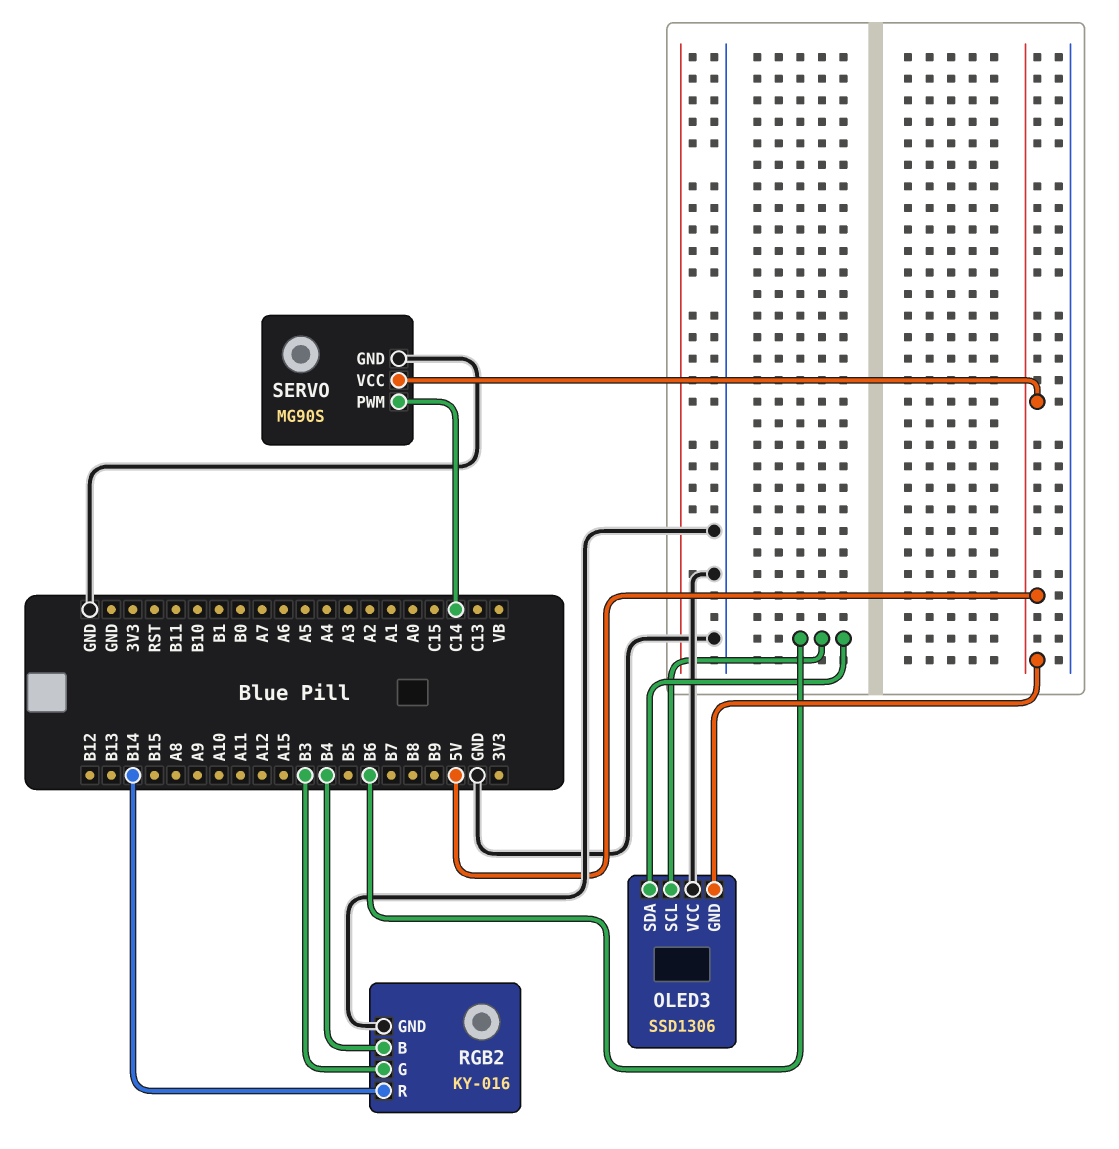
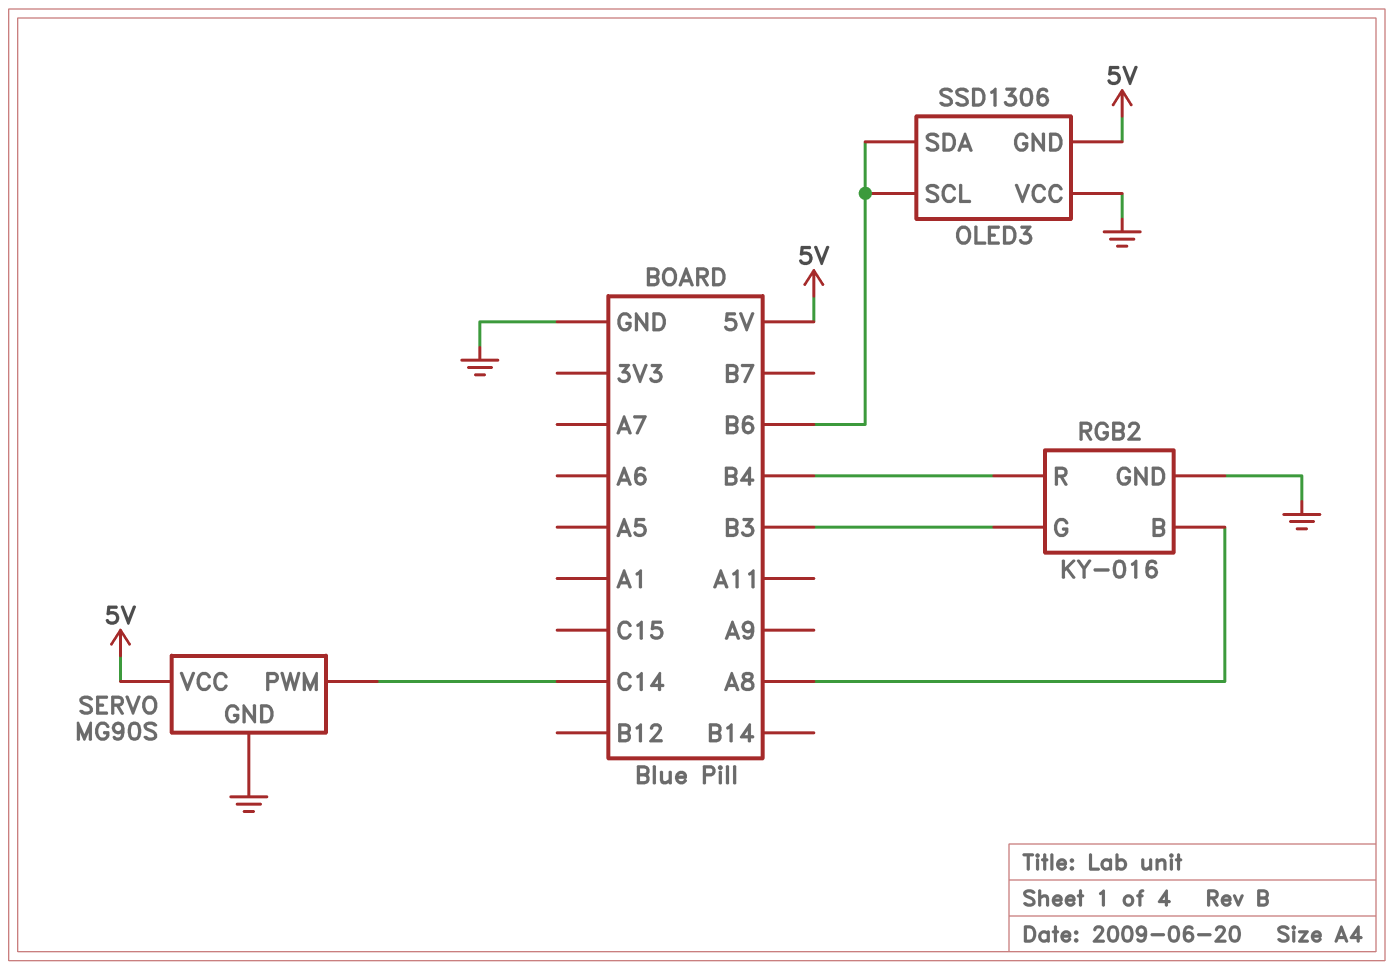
RGB2 pin B: B4 -> A8
RGB2 pin R: B14 -> B4

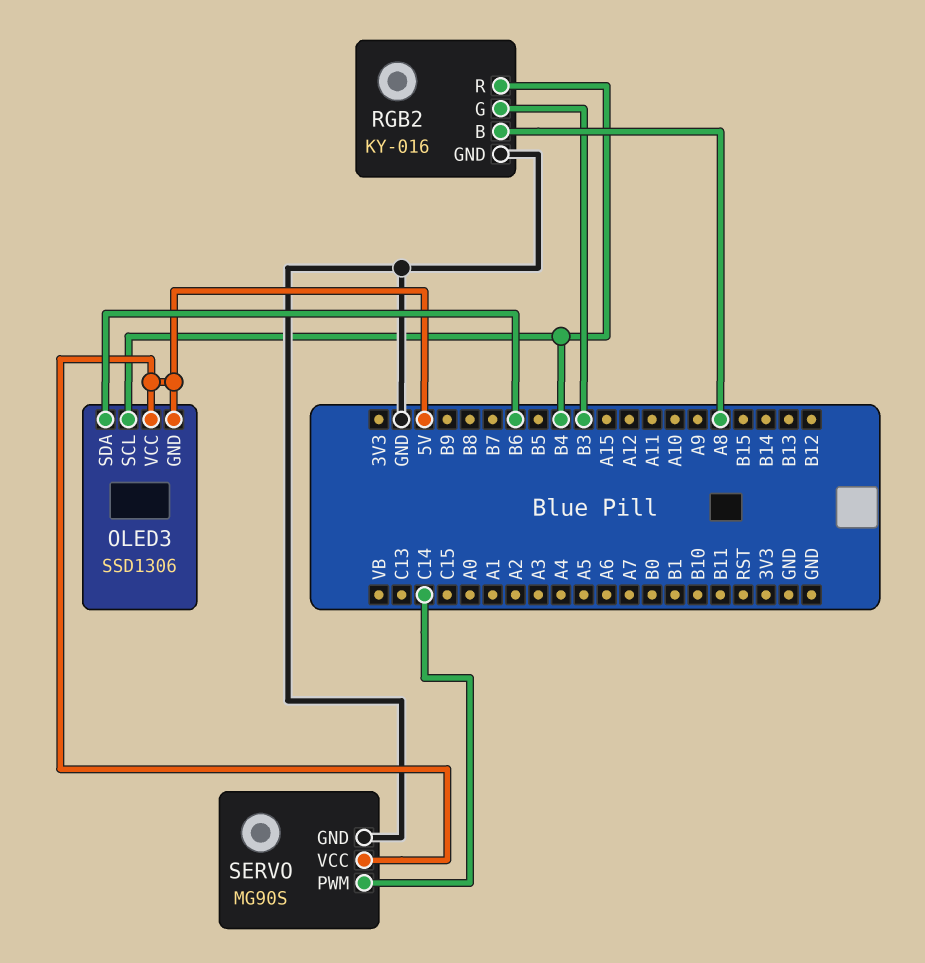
OLED3 pin SCL: B6 -> B4
OLED3 pin VCC: GND -> 5V

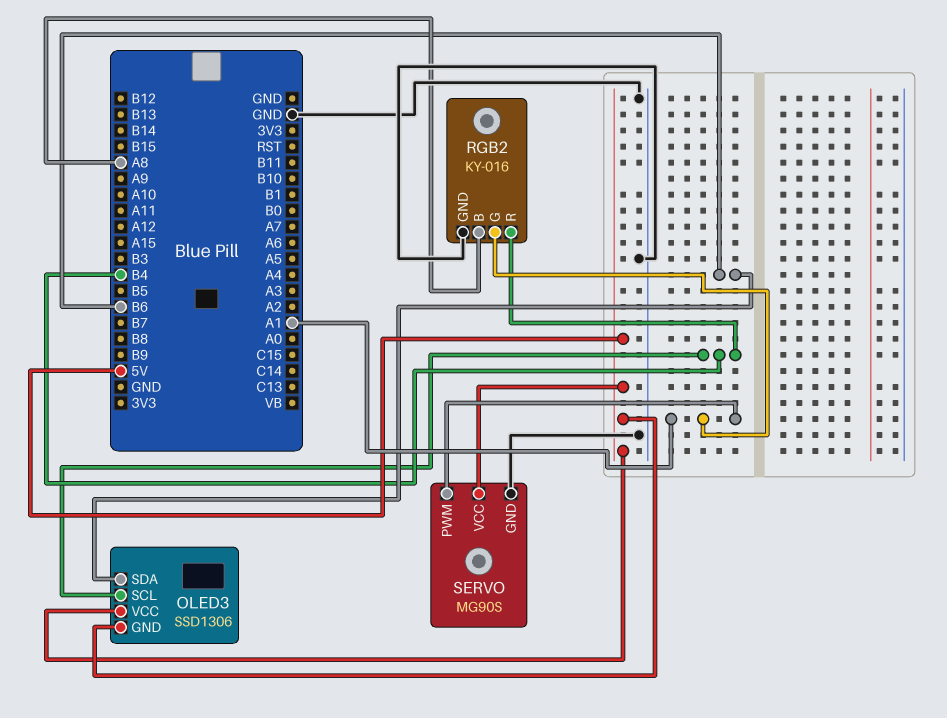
RGB2 pin G: B3 -> A1
SERVO pin PWM: C14 -> A1

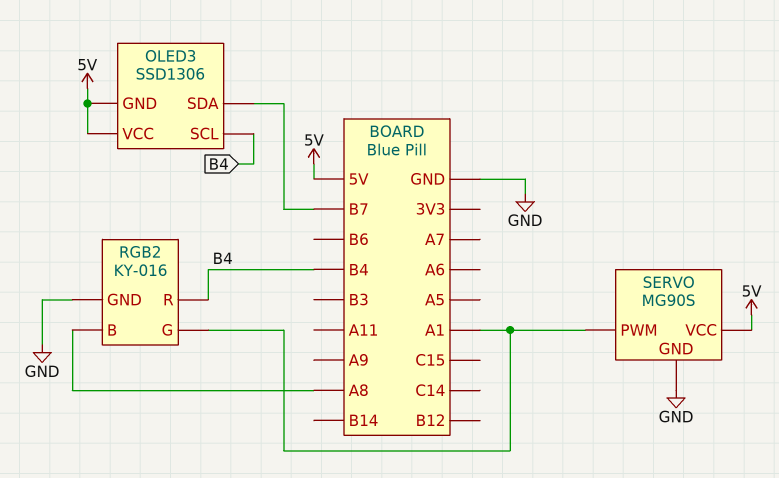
OLED3 pin SDA: B6 -> B7

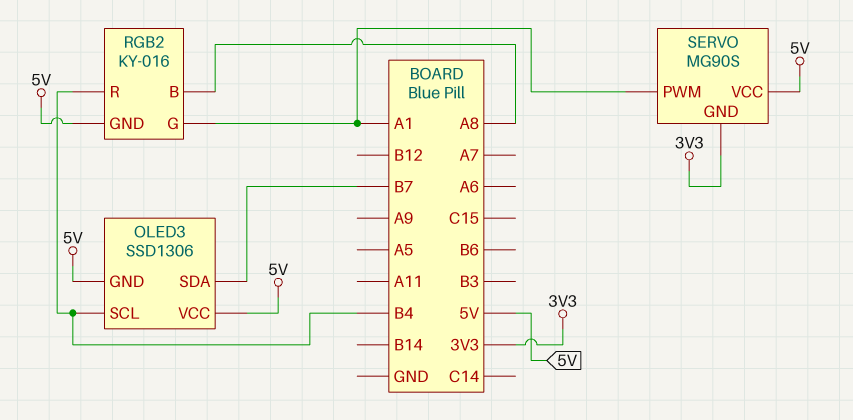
RGB2 pin GND: GND -> 5V
SERVO pin GND: GND -> 3V3

